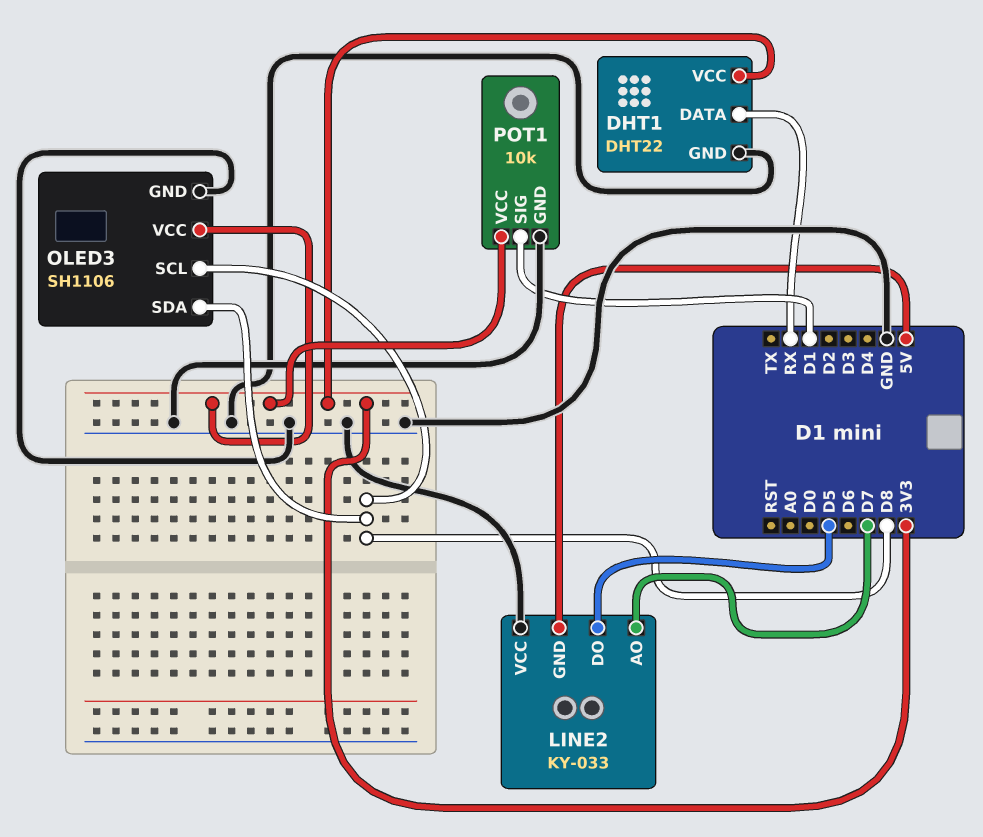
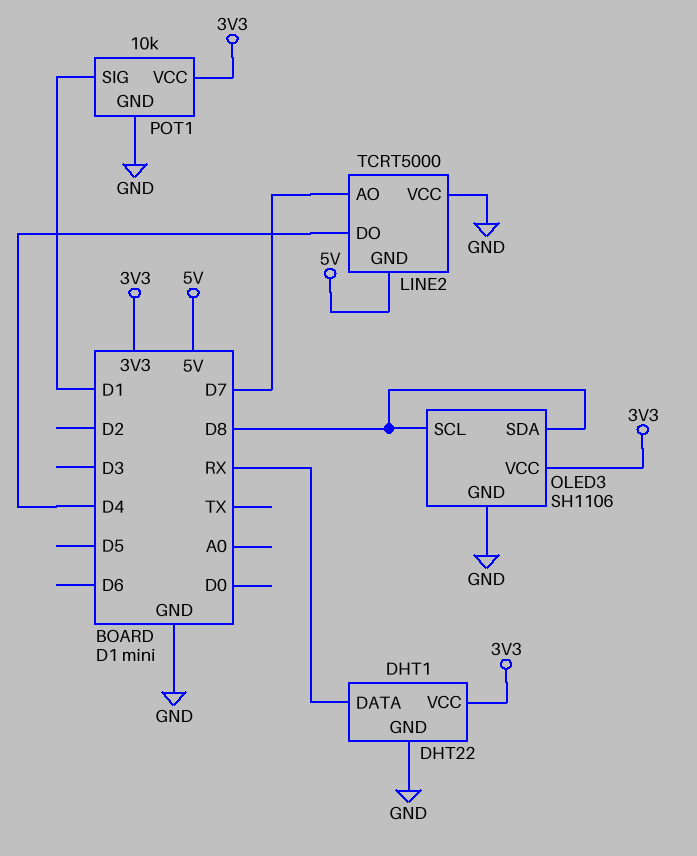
LINE2: KY-033 -> TCRT5000
LINE2 pin DO: D5 -> D4

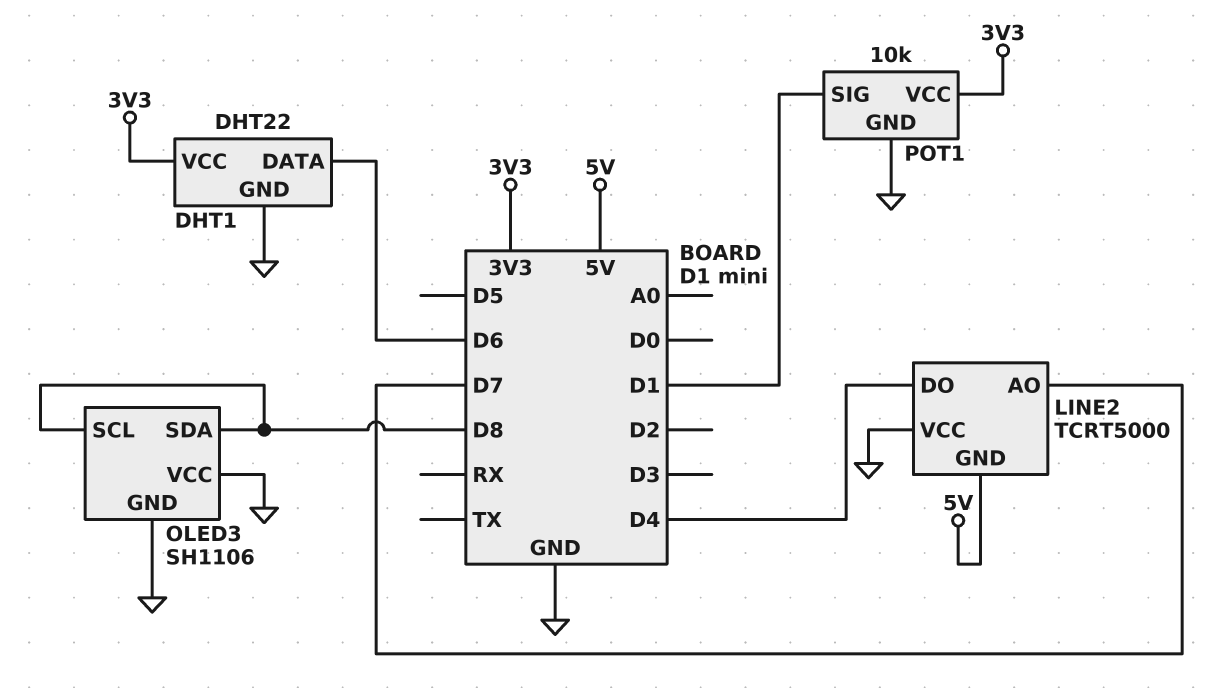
DHT1 pin DATA: RX -> D6
OLED3 pin VCC: 3V3 -> GND

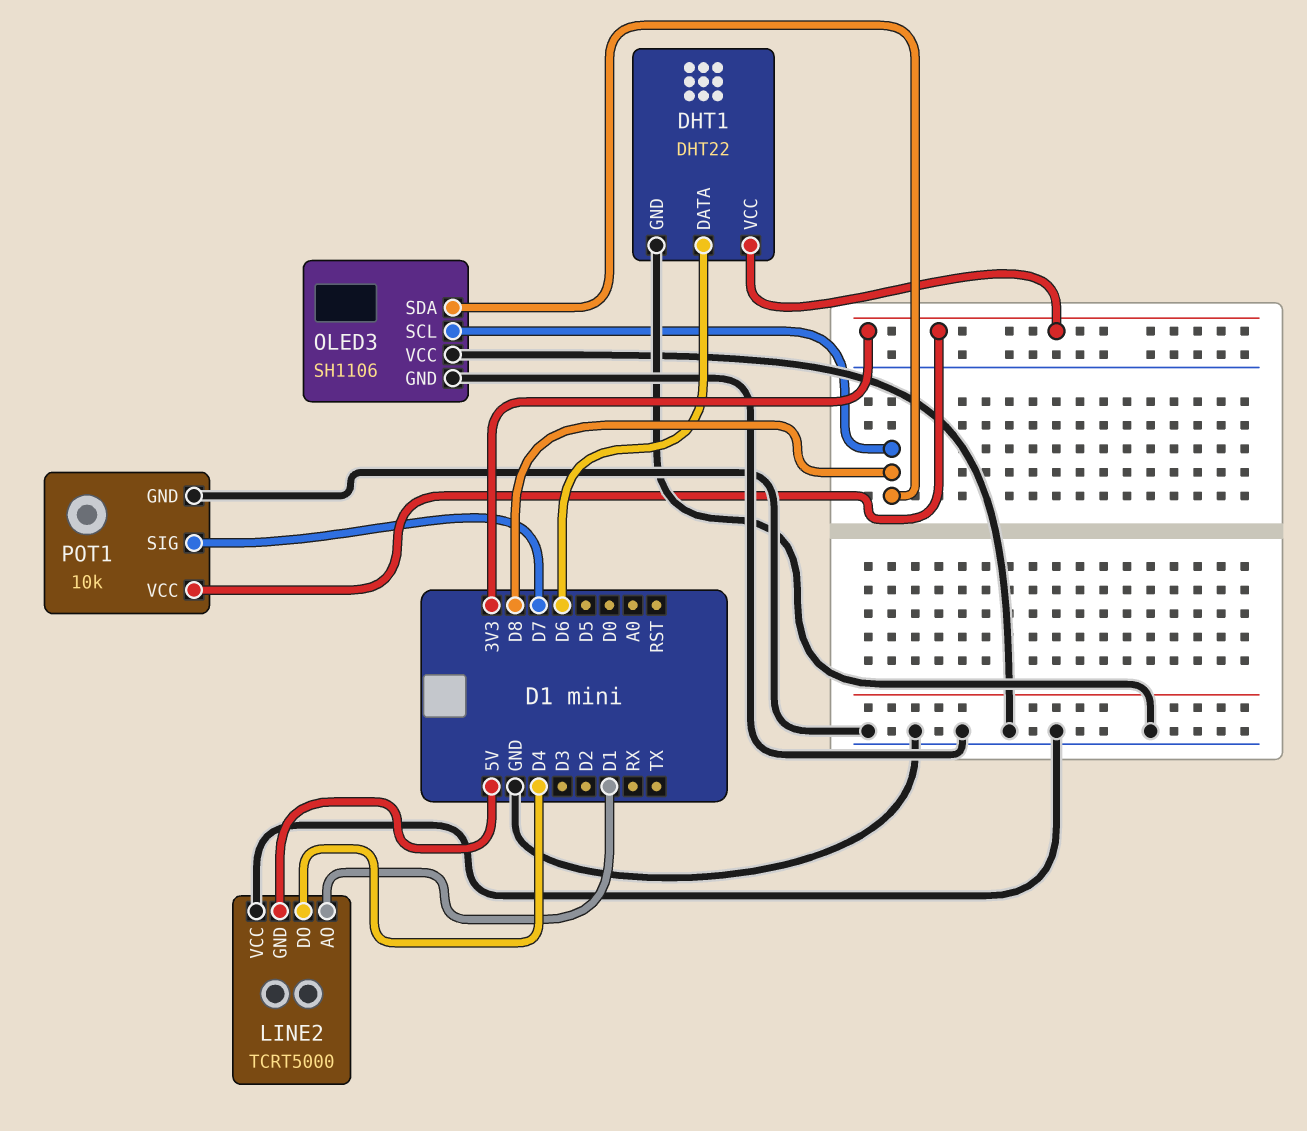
LINE2 pin AO: D7 -> D1
POT1 pin SIG: D1 -> D7

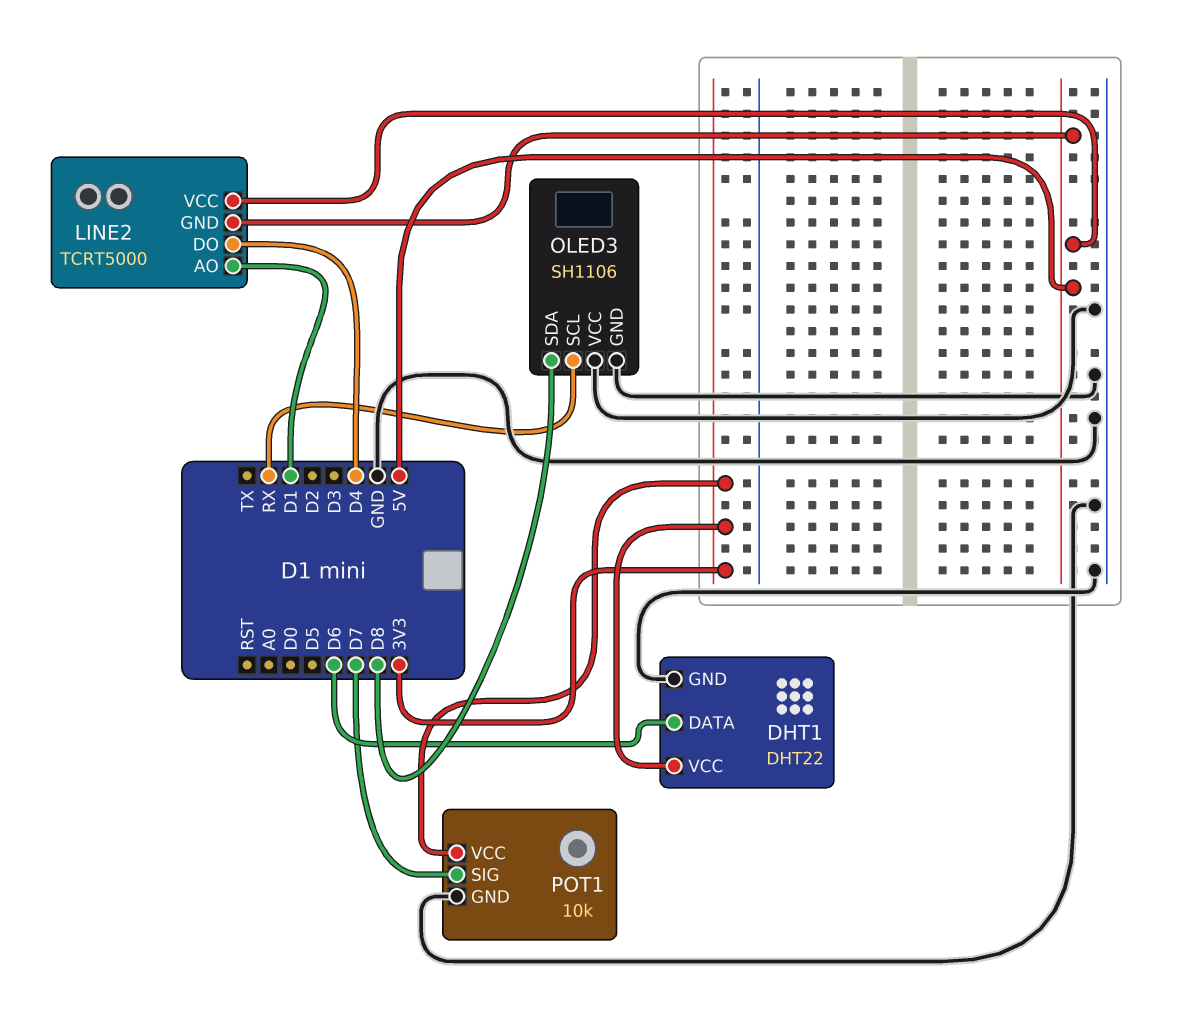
LINE2 pin VCC: GND -> 5V
OLED3 pin SCL: D8 -> RX

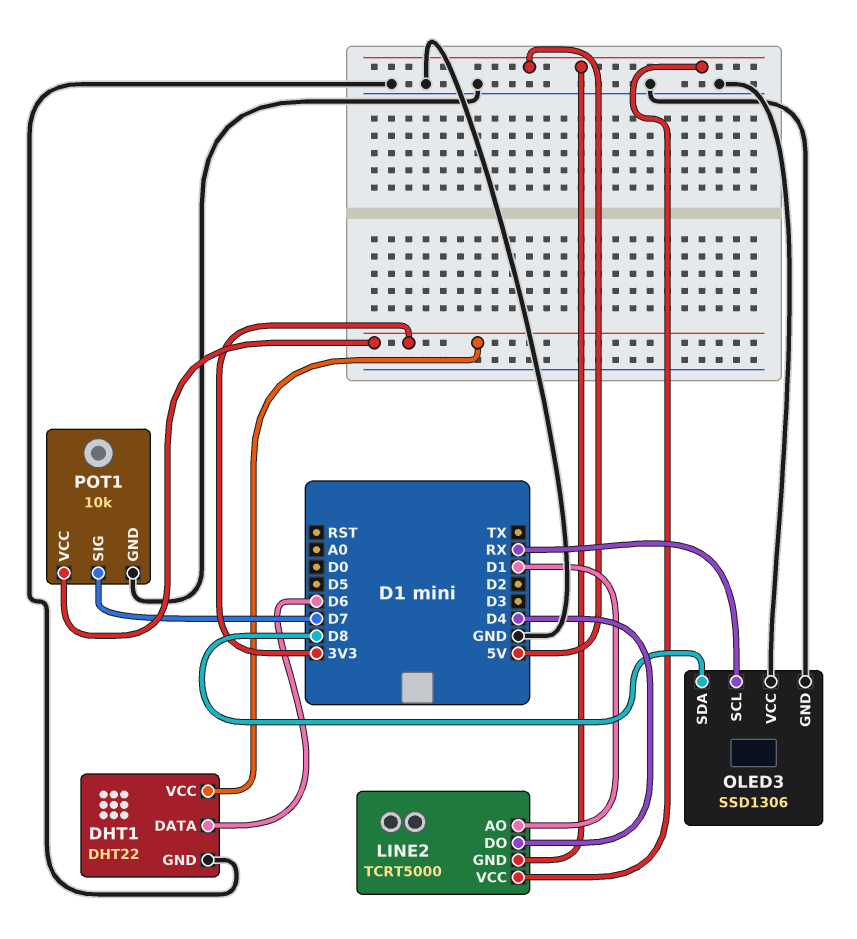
OLED3: SH1106 -> SSD1306

